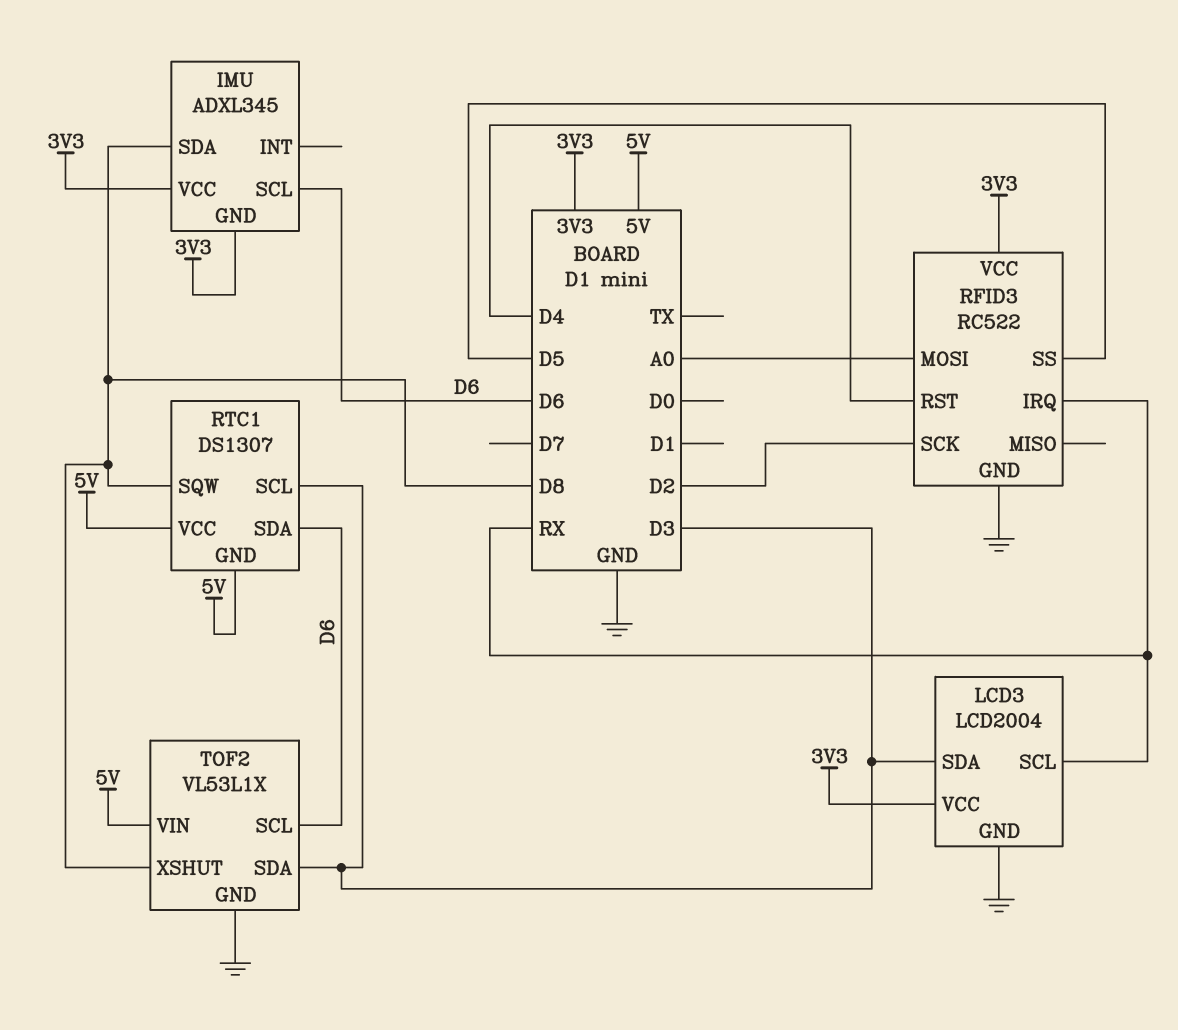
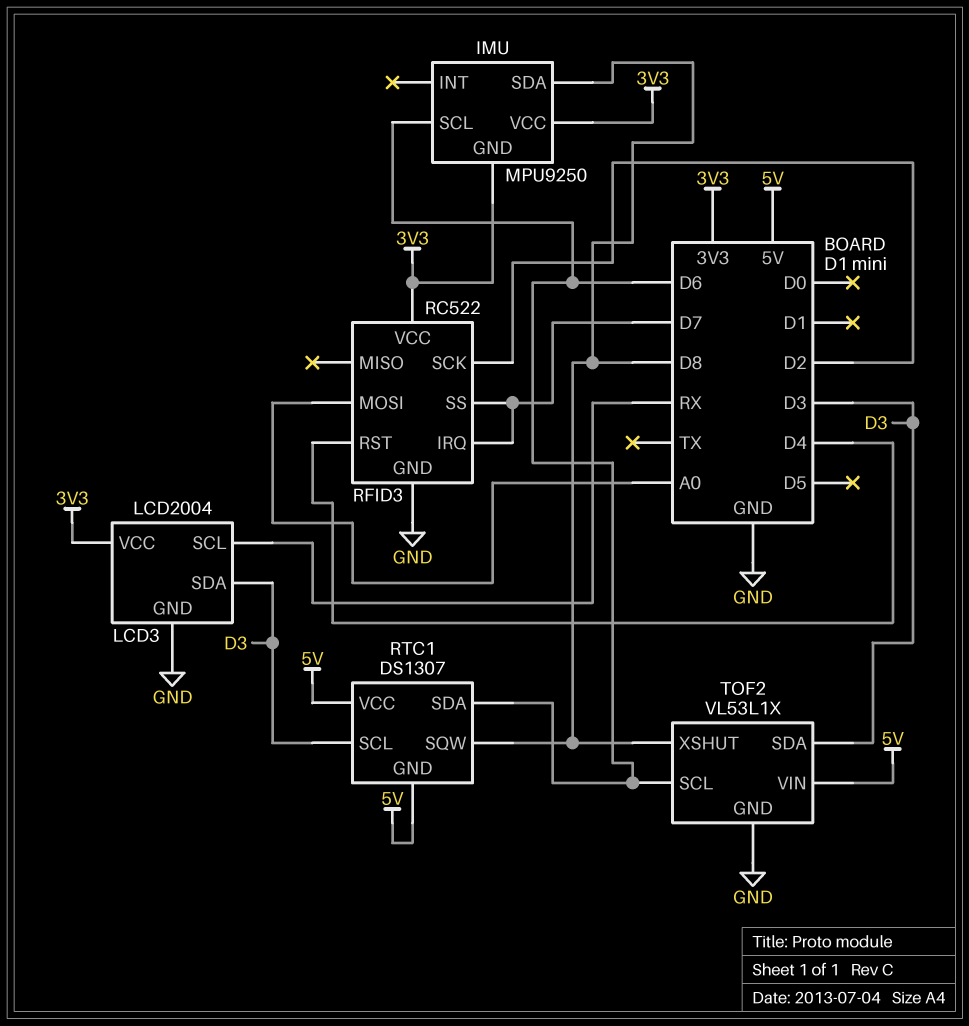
IMU: ADXL345 -> MPU9250
RFID3 pin IRQ: RX -> D7
RFID3 pin SS: D5 -> D7

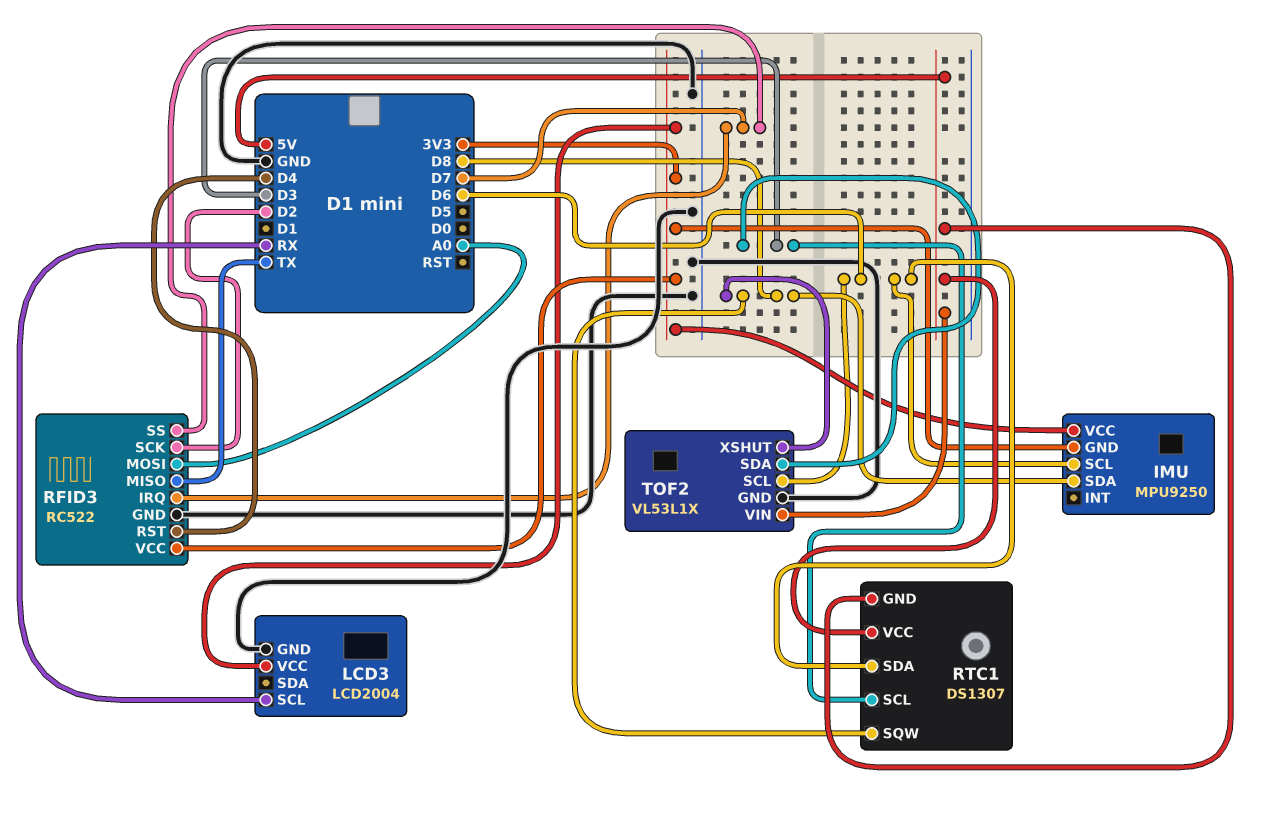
LCD3 pin SDA: D3 -> none
RFID3 pin MISO: none -> TX

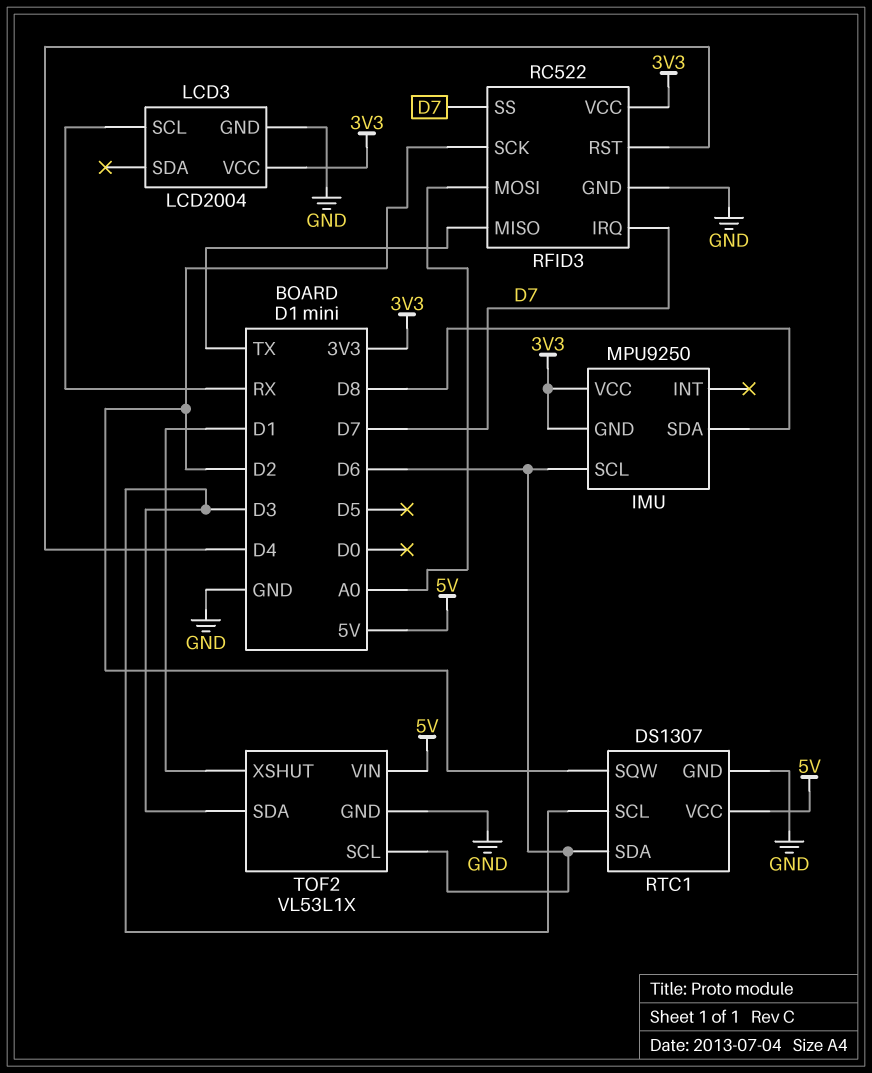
RTC1 pin GND: 5V -> GND
RTC1 pin SQW: D8 -> D2
TOF2 pin XSHUT: D8 -> D1

